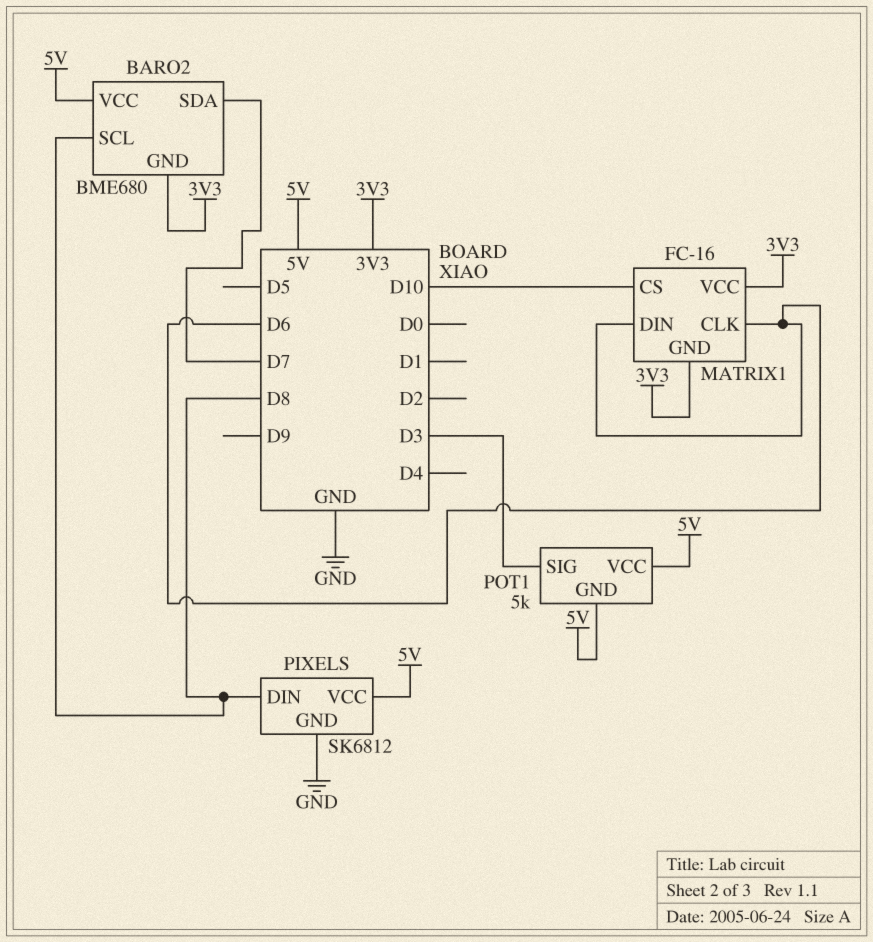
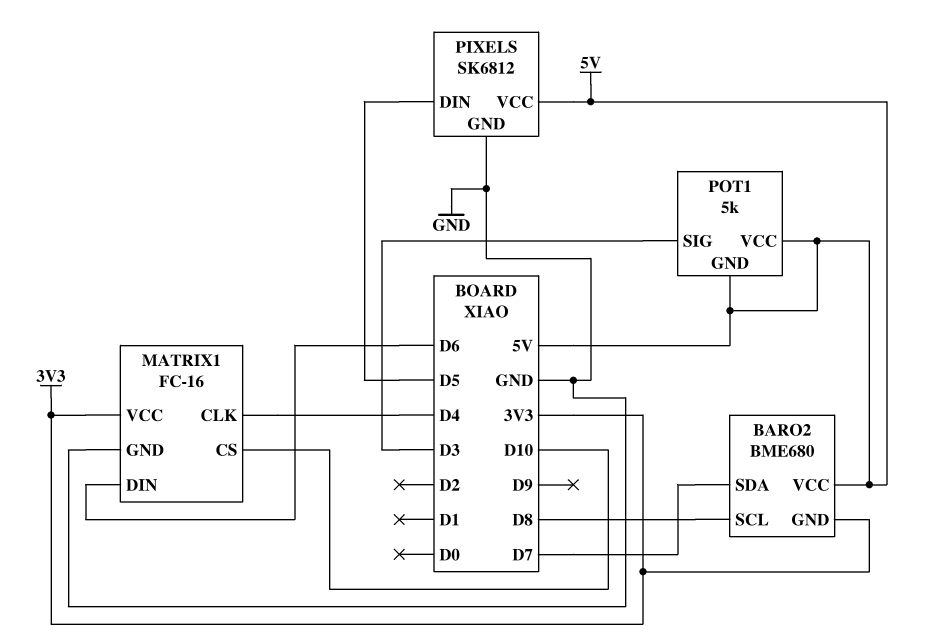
MATRIX1 pin CLK: D6 -> D4
MATRIX1 pin GND: 3V3 -> GND
PIXELS pin DIN: D8 -> D5

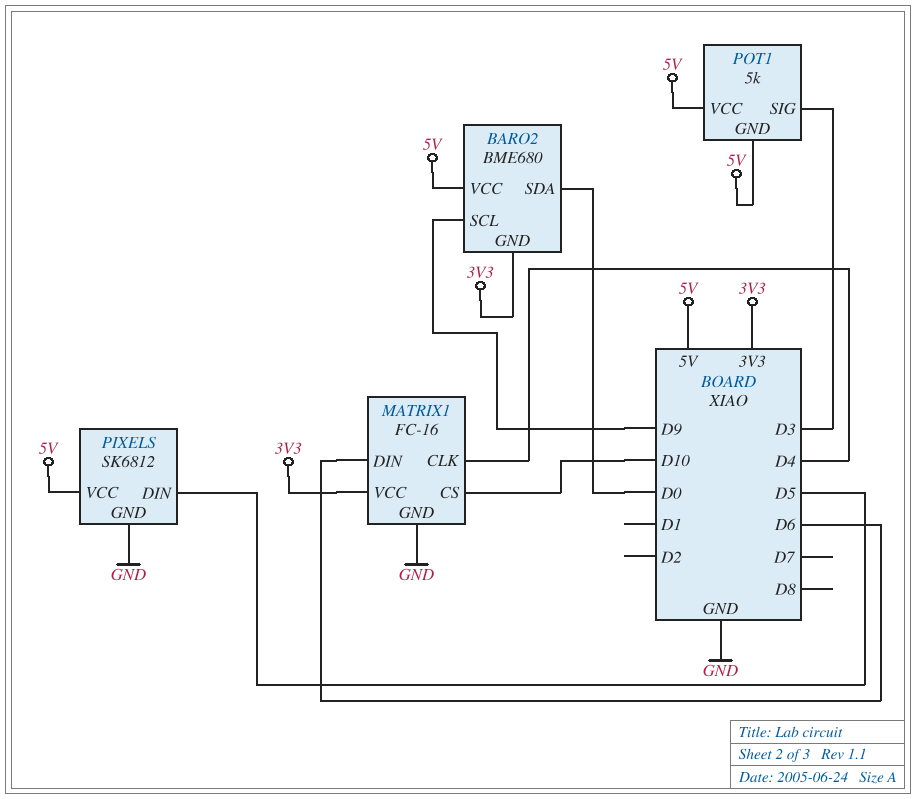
BARO2 pin SCL: D8 -> D9
BARO2 pin SDA: D7 -> D0

